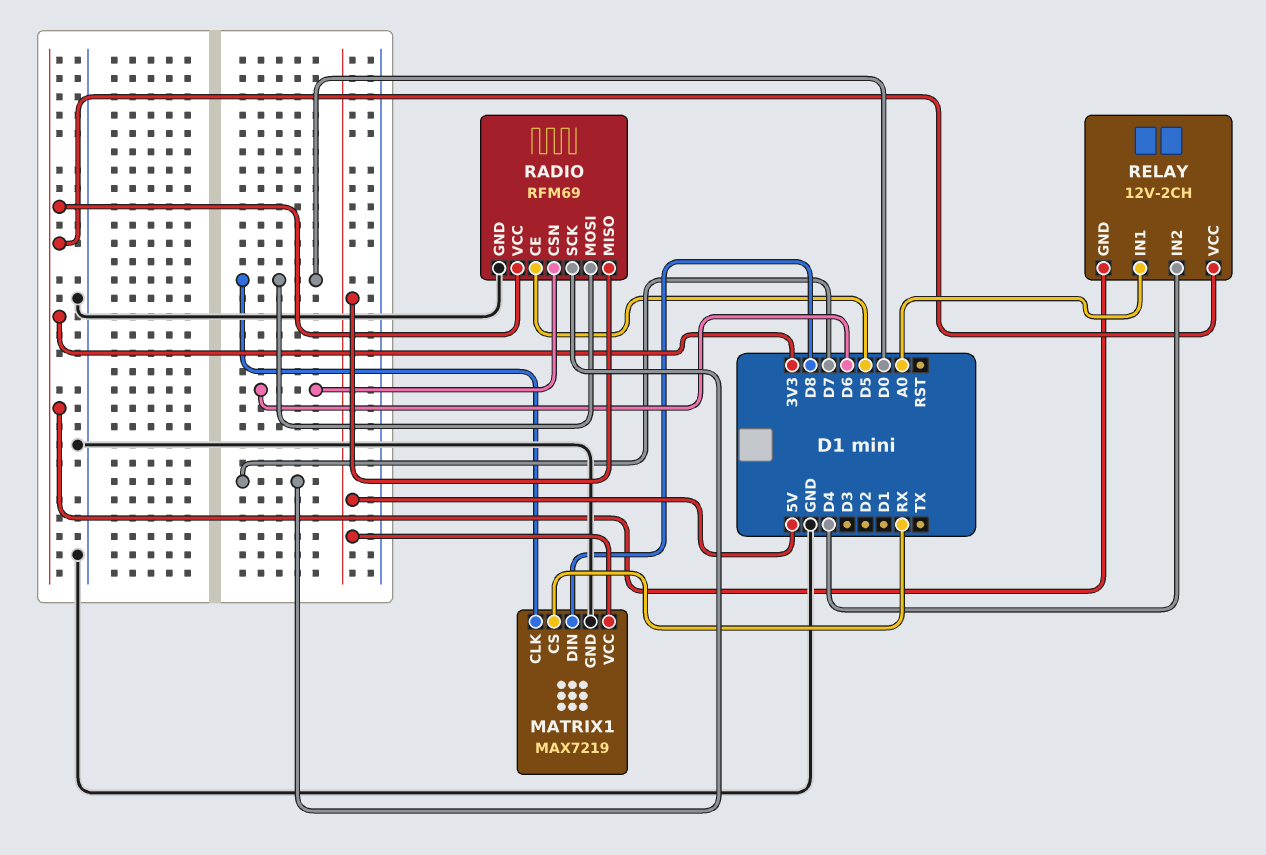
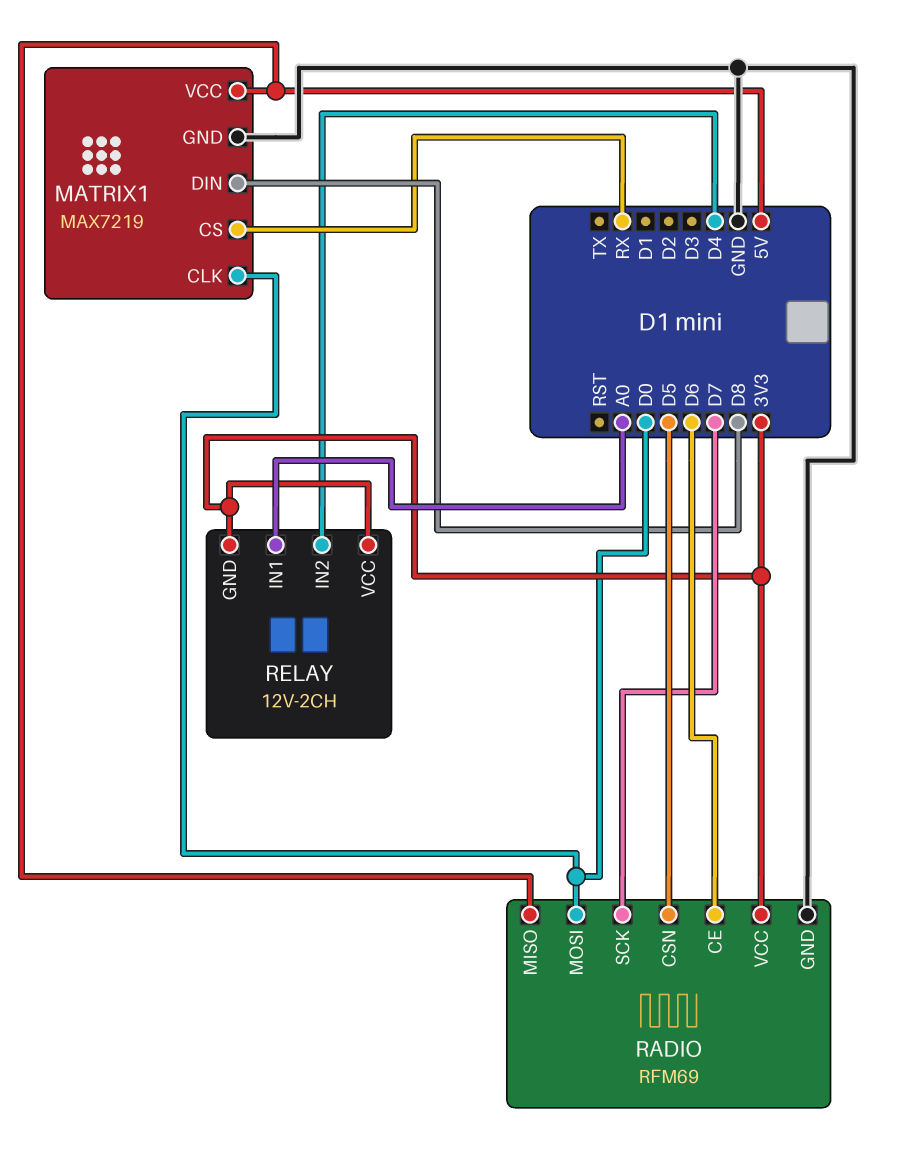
RADIO pin CE: D5 -> D6
RADIO pin CSN: D6 -> D5

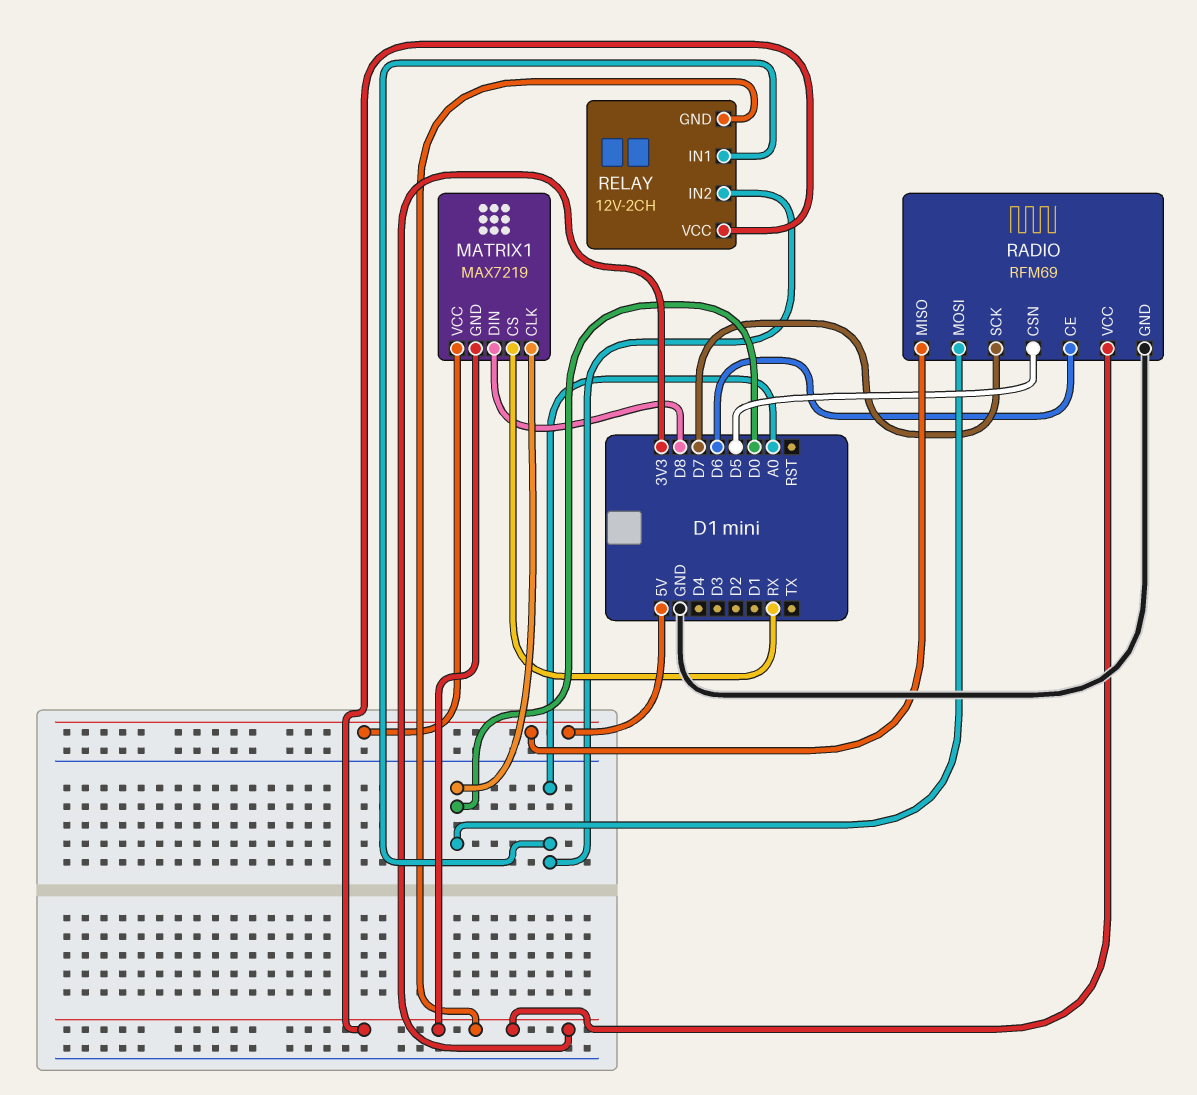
MATRIX1 pin GND: GND -> 3V3
RELAY pin IN2: D4 -> A0

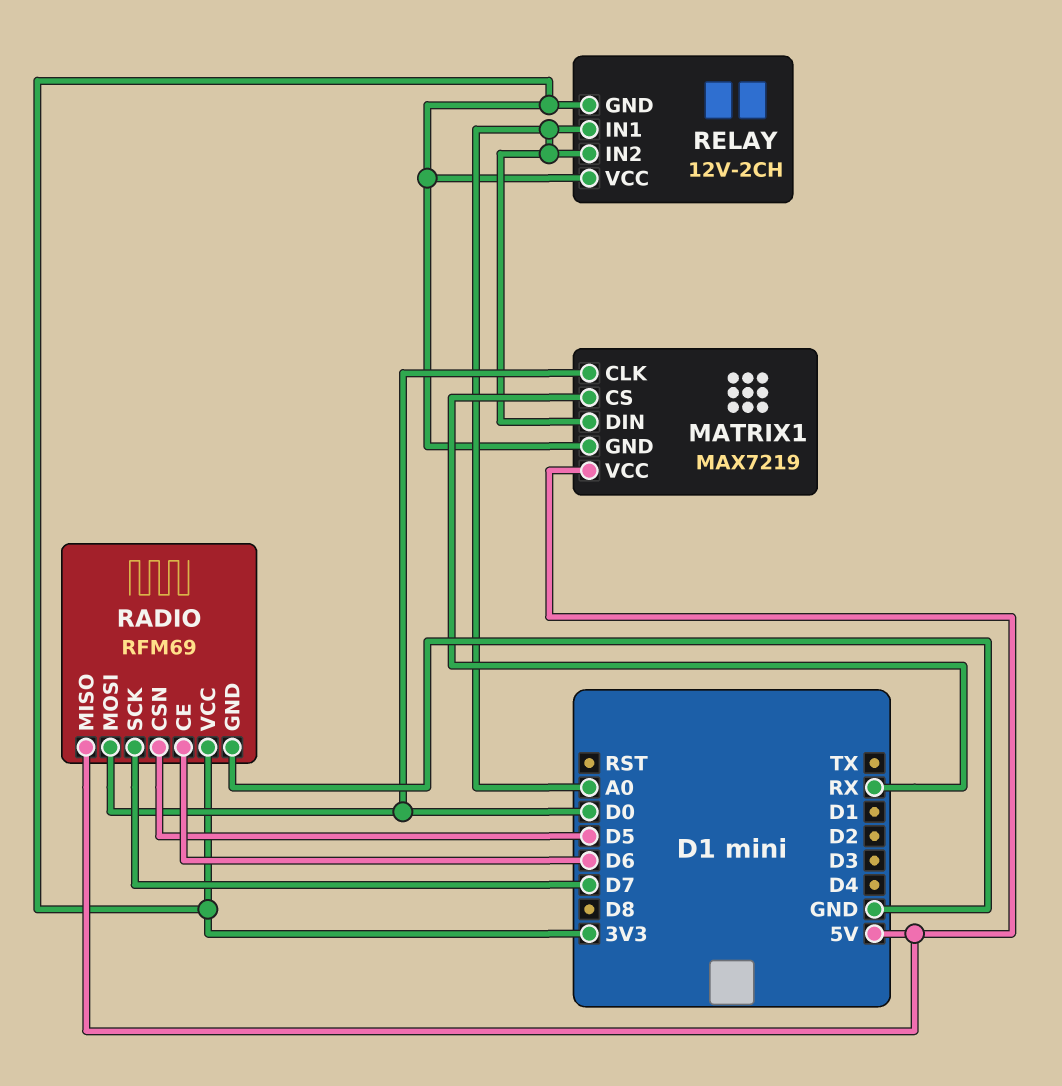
MATRIX1 pin DIN: D8 -> A0

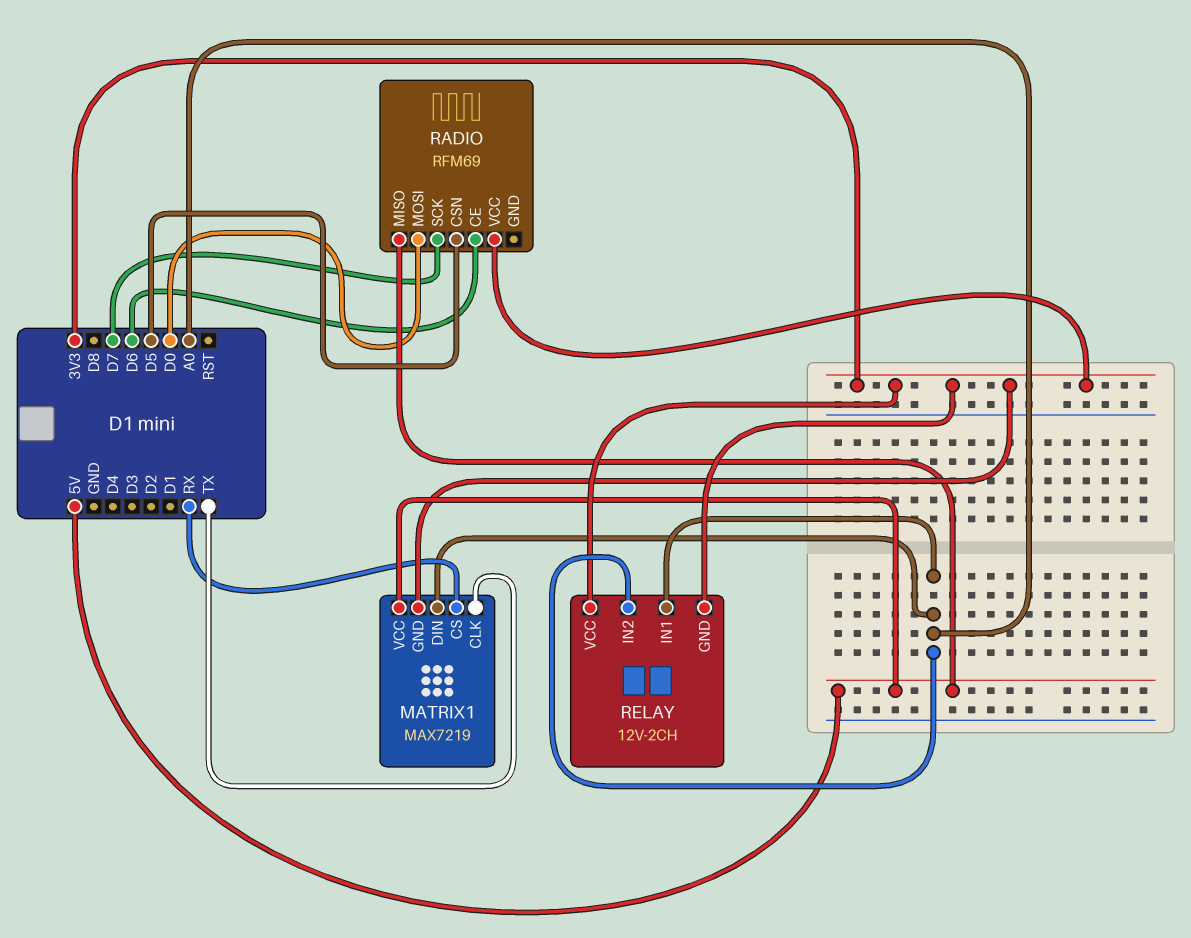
MATRIX1 pin CLK: D0 -> TX
RADIO pin GND: GND -> none

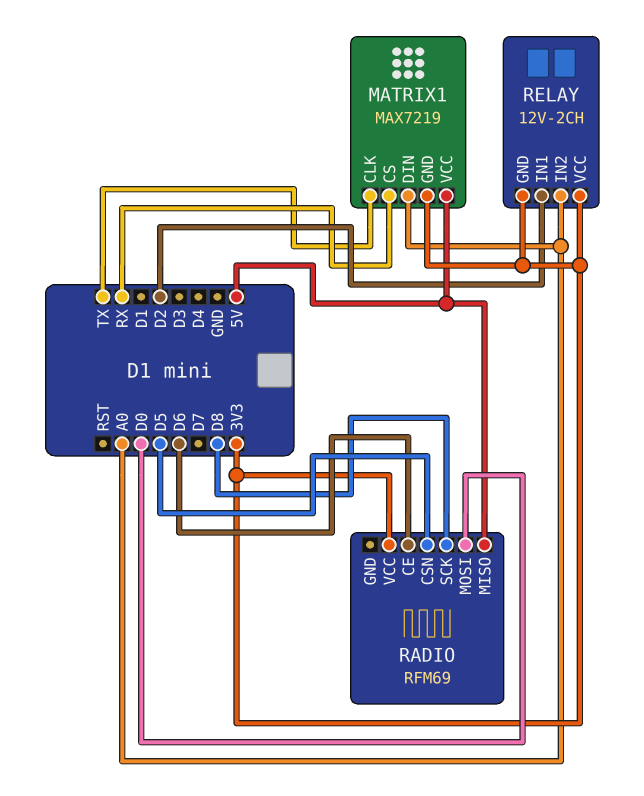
RADIO pin SCK: D7 -> D8
RELAY pin IN1: A0 -> D2

